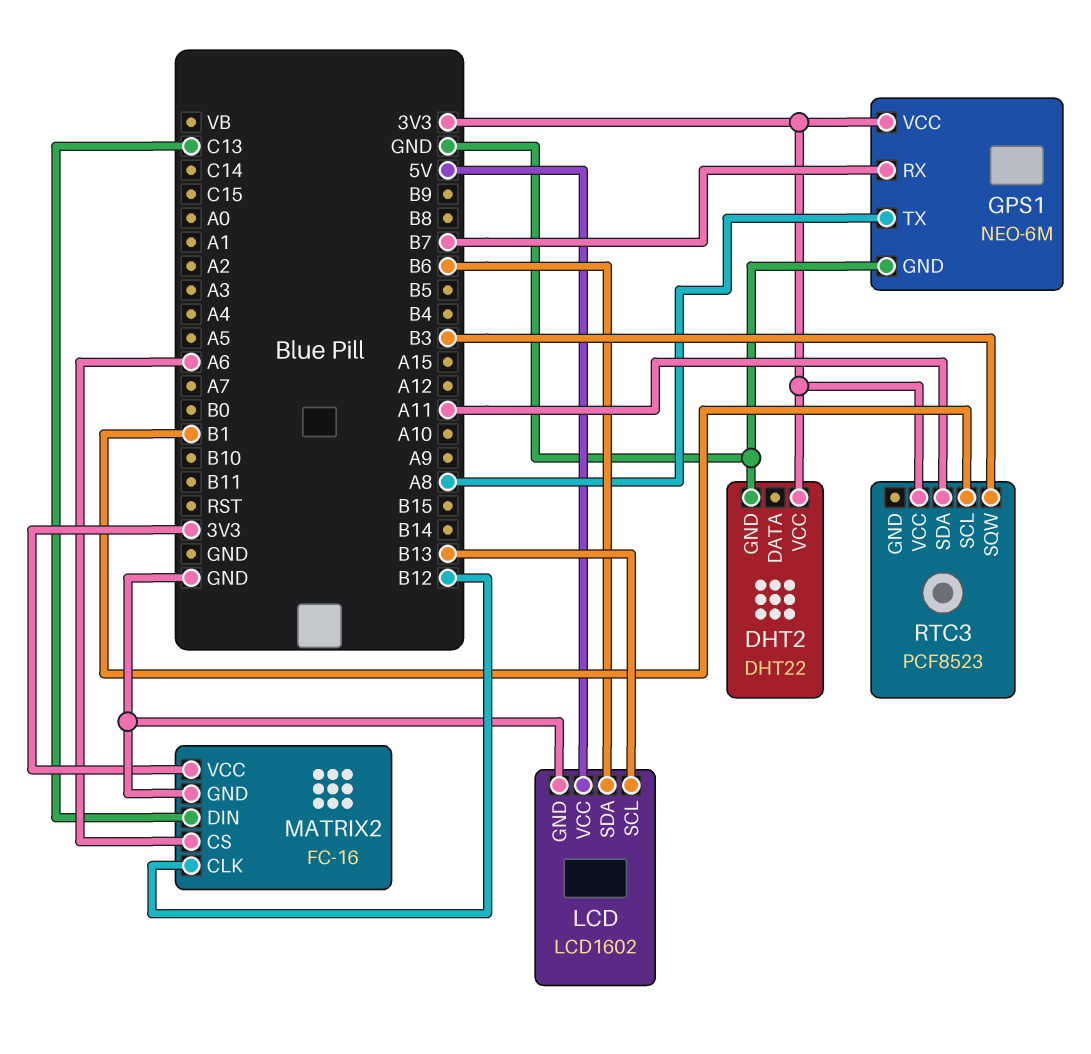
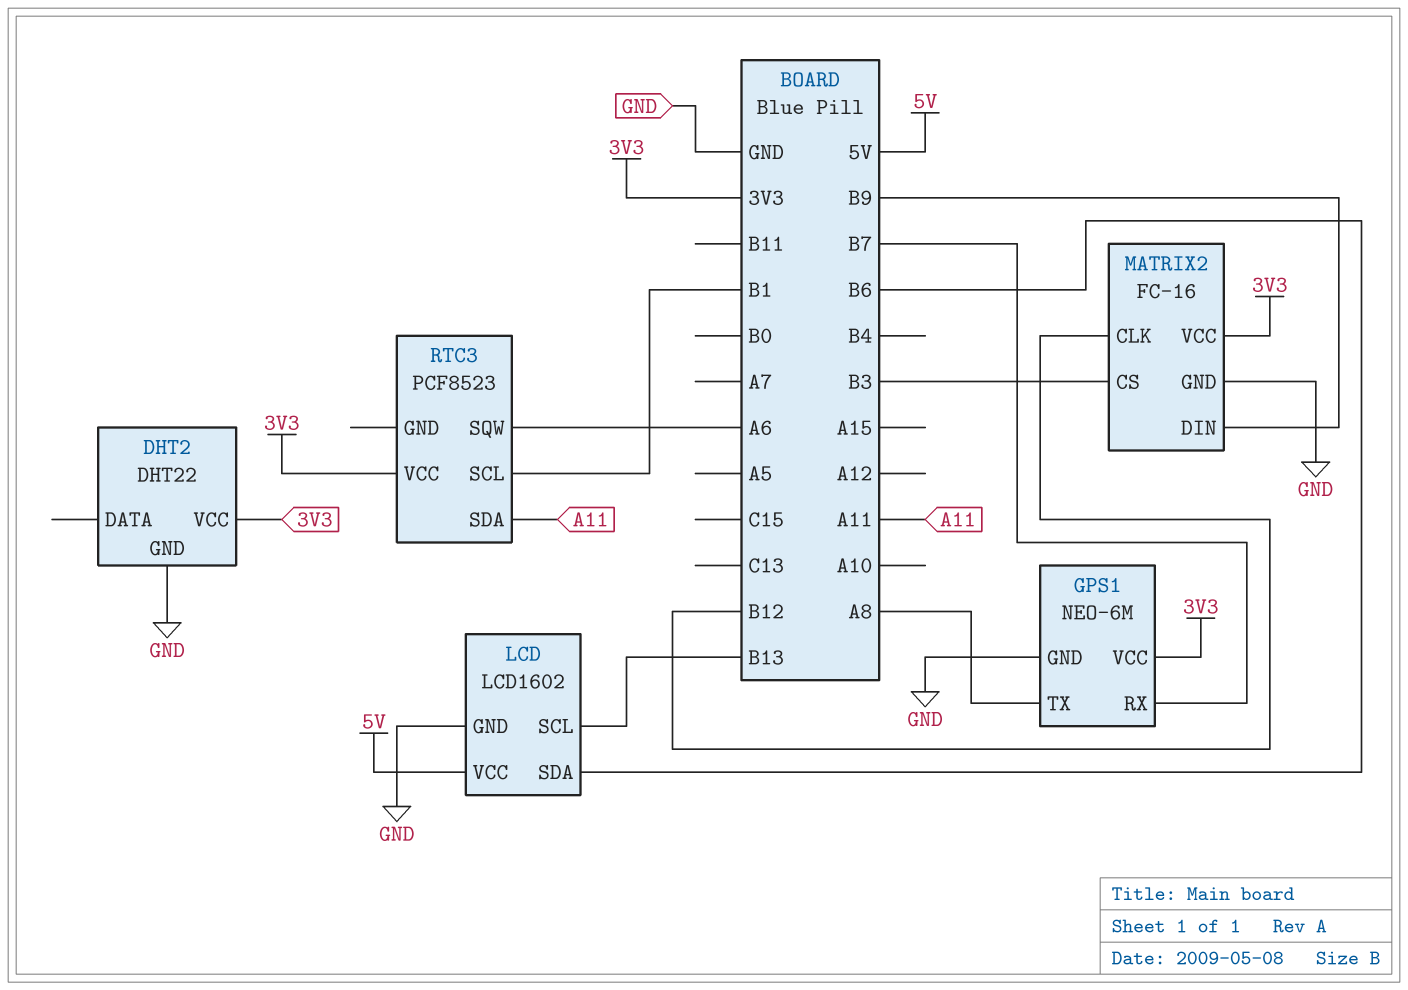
MATRIX2 pin CS: A6 -> B3
MATRIX2 pin DIN: C13 -> B9
RTC3 pin SQW: B3 -> A6

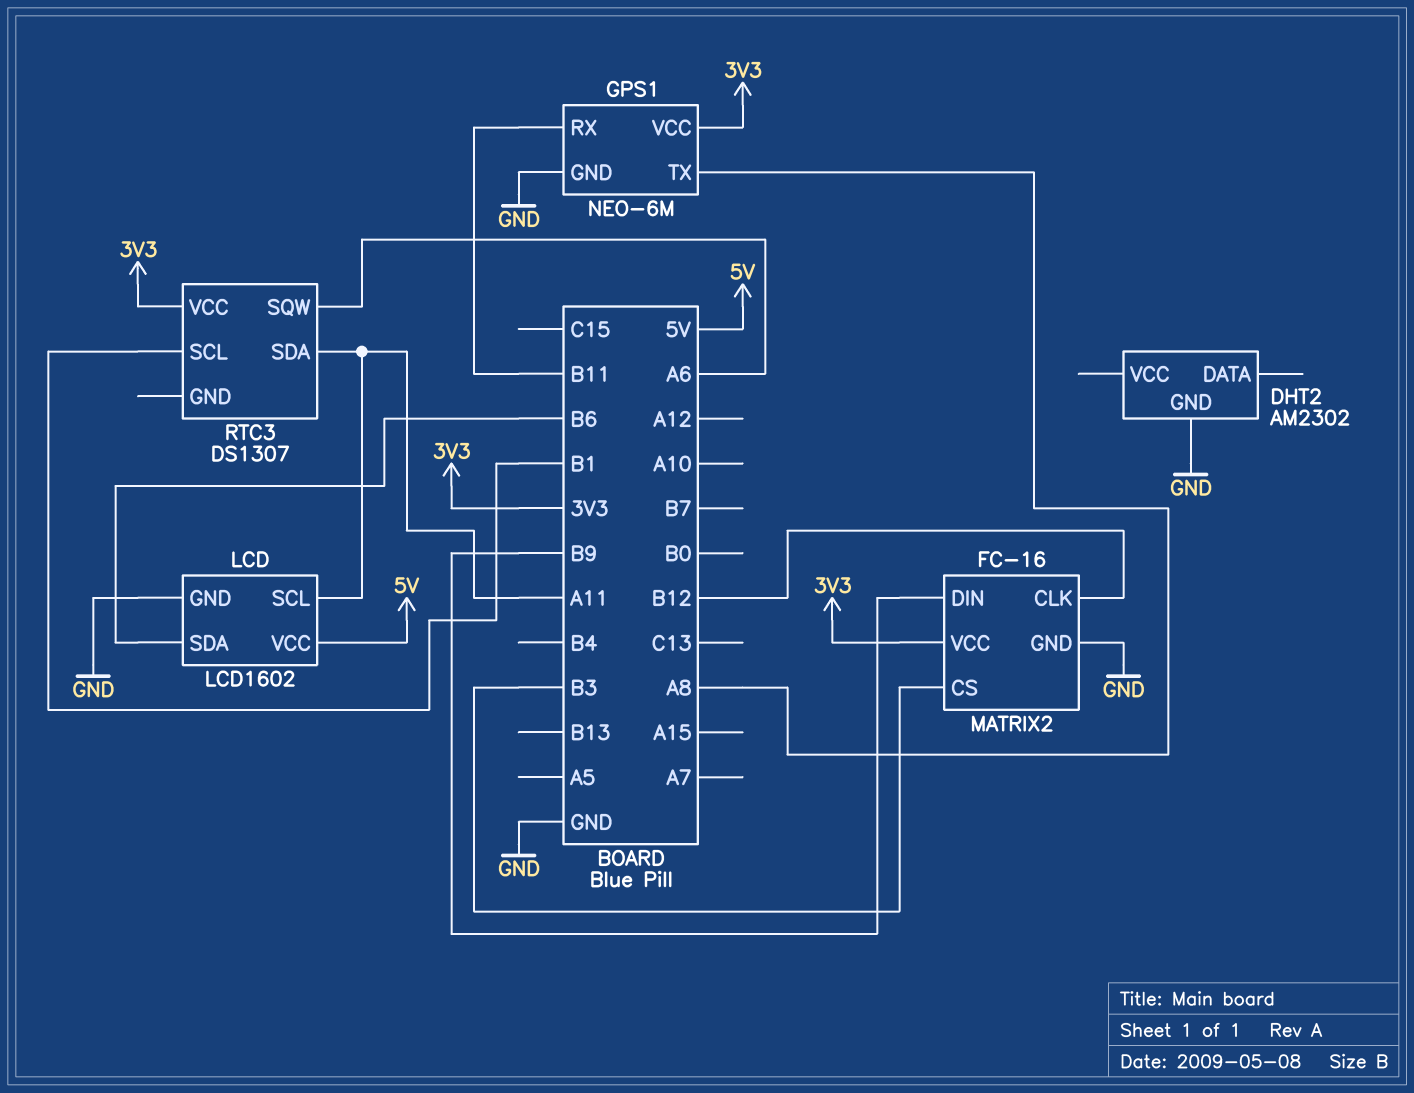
DHT2: DHT22 -> AM2302
DHT2 pin VCC: 3V3 -> none
GPS1 pin RX: B7 -> B11
LCD pin SCL: B13 -> A11
RTC3: PCF8523 -> DS1307

